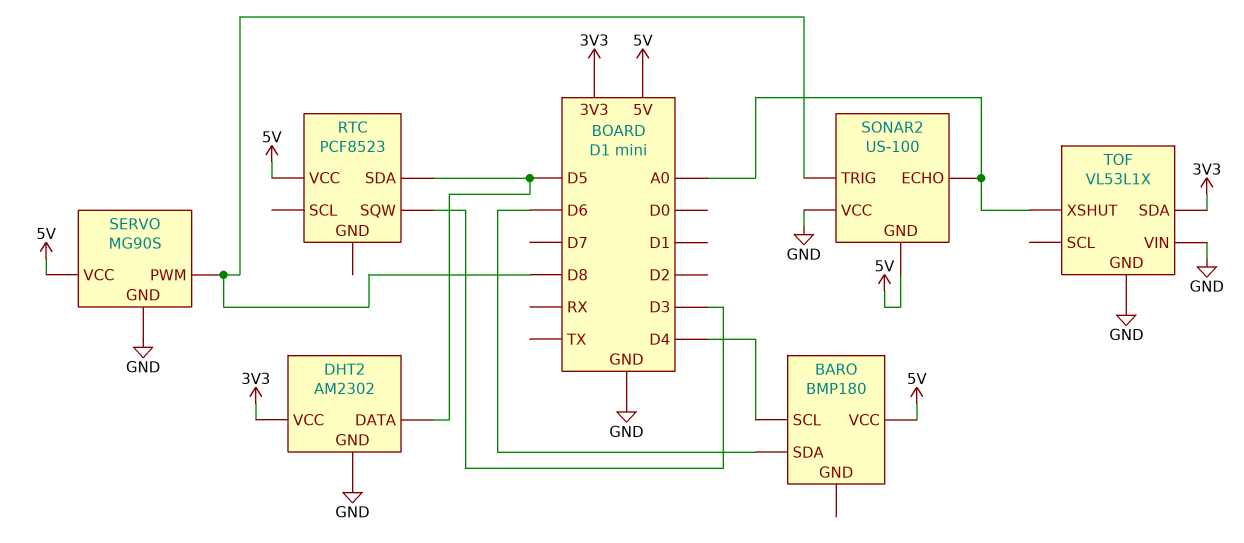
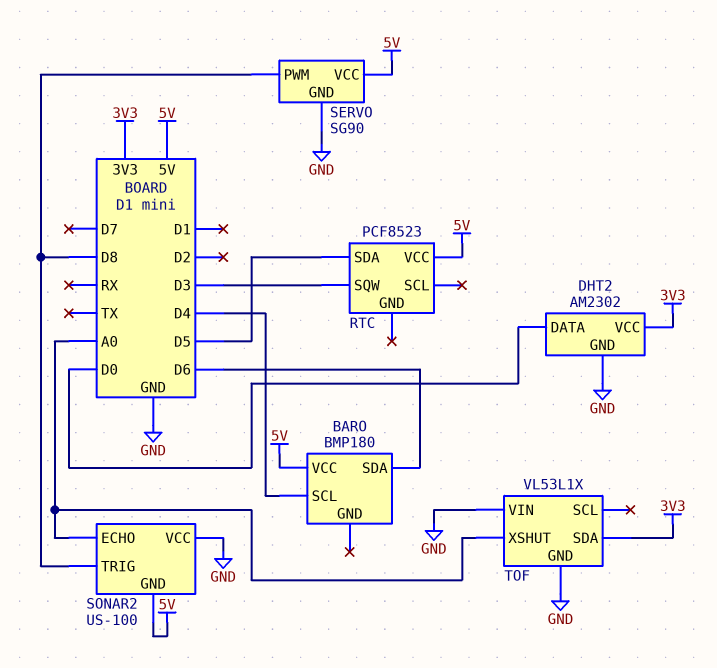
DHT2 pin DATA: D5 -> D0
SERVO: MG90S -> SG90

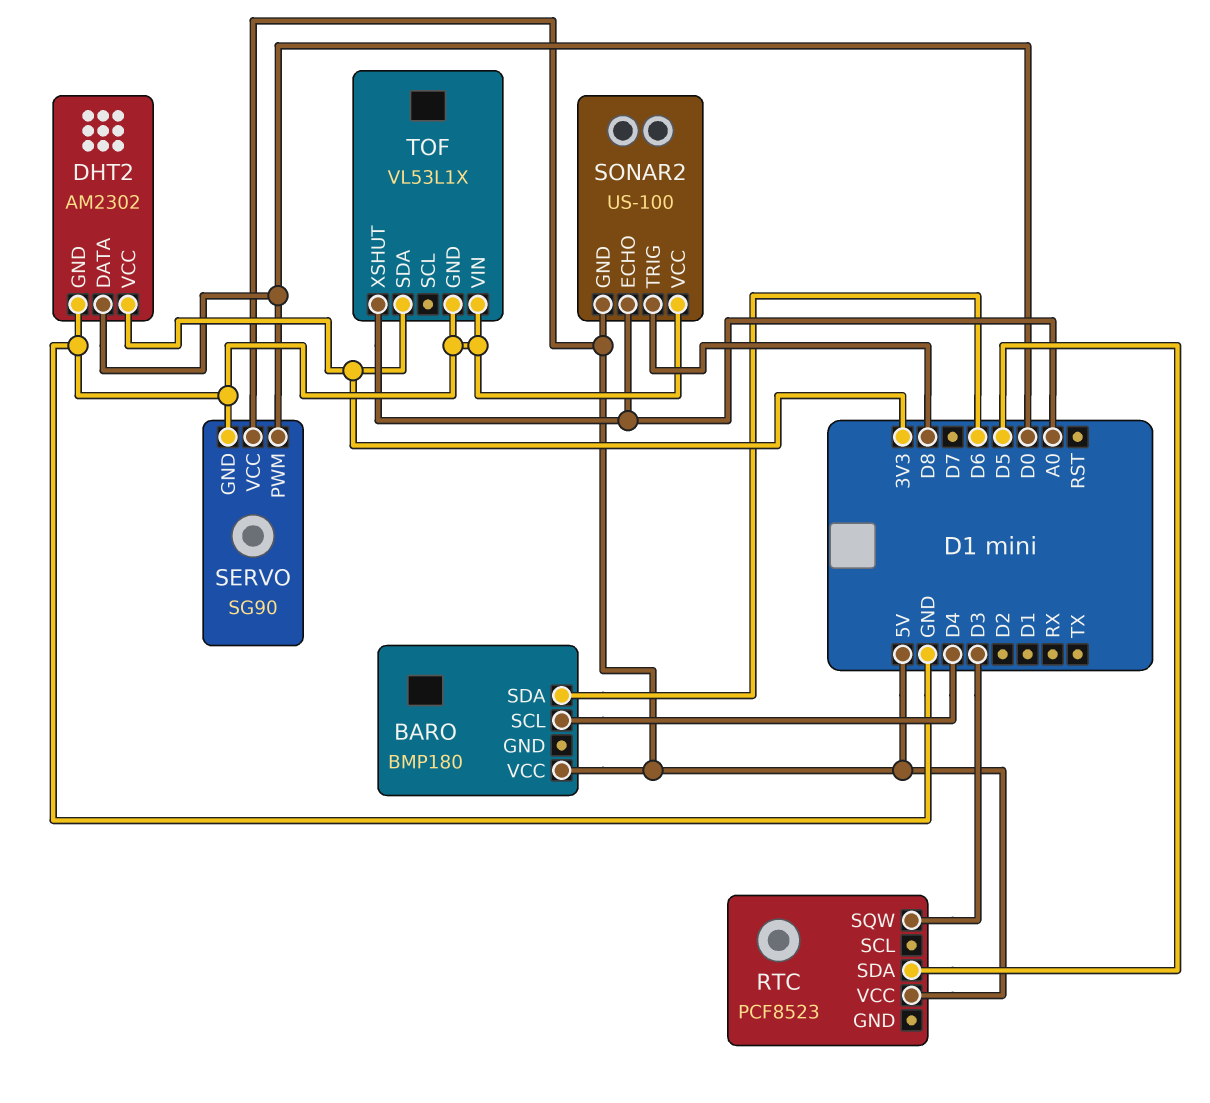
SERVO pin PWM: D8 -> D0

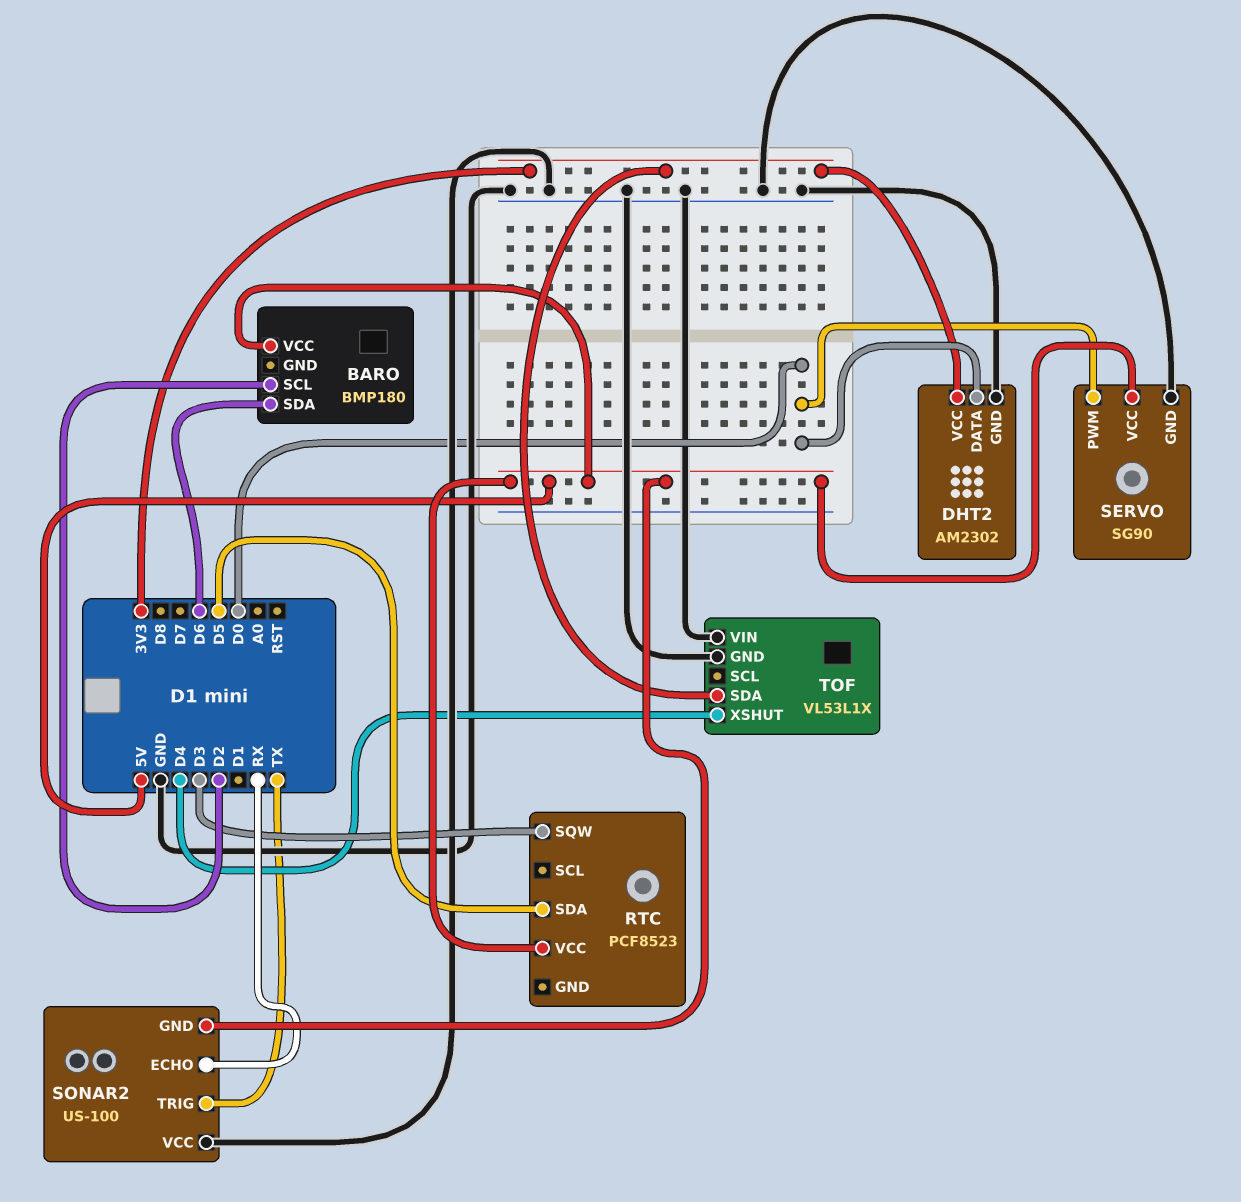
BARO pin SCL: D4 -> D2
SONAR2 pin ECHO: A0 -> RX
SONAR2 pin TRIG: D8 -> TX
TOF pin XSHUT: A0 -> D4

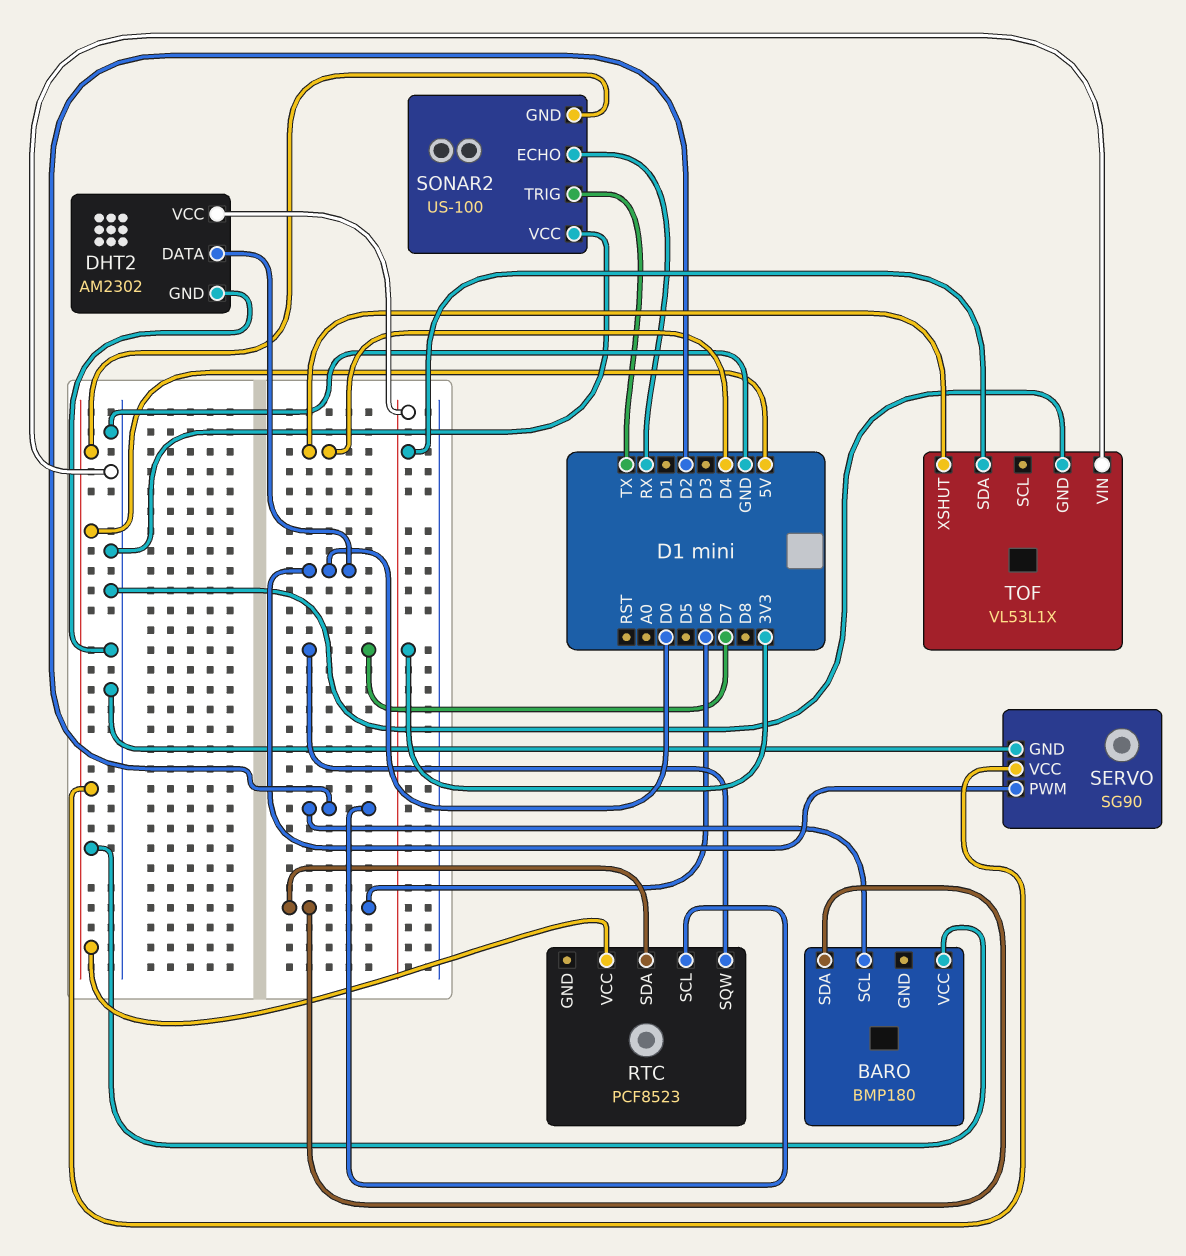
RTC pin SCL: none -> D2
RTC pin SDA: D5 -> D6
RTC pin SQW: D3 -> D7

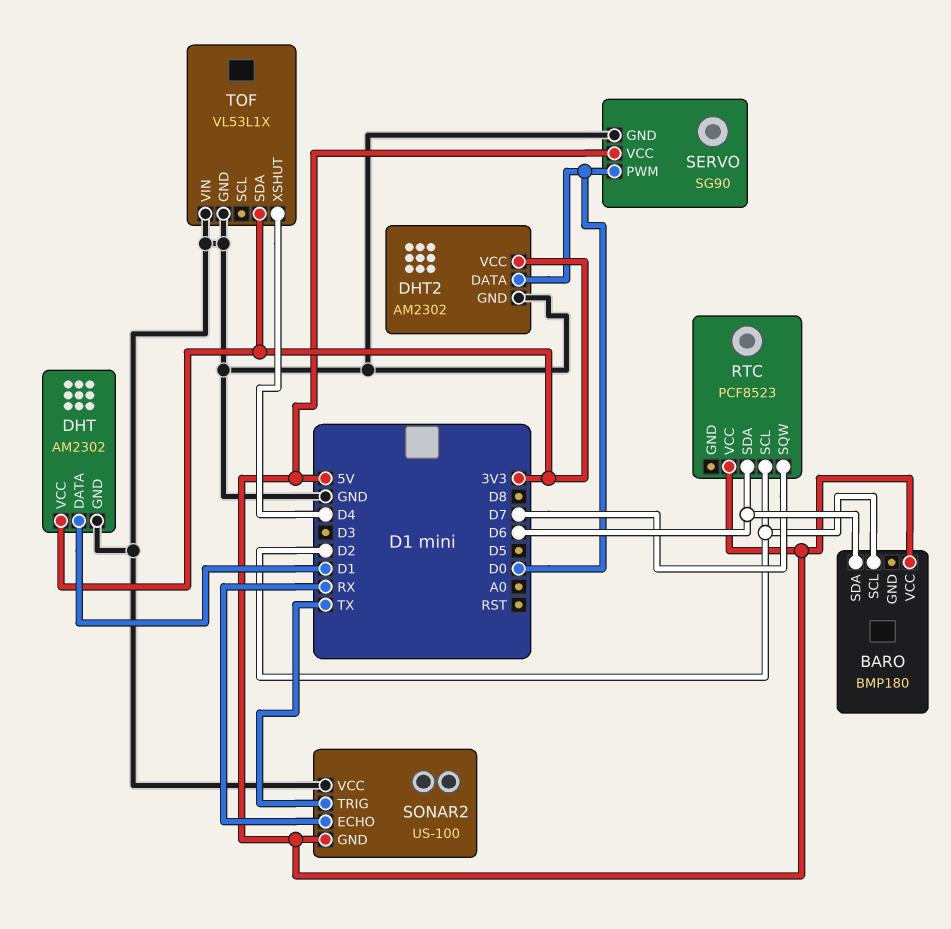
DHT: none -> AM2302
DHT pin DATA: none -> D1
DHT pin GND: none -> GND
DHT pin VCC: none -> 3V3

